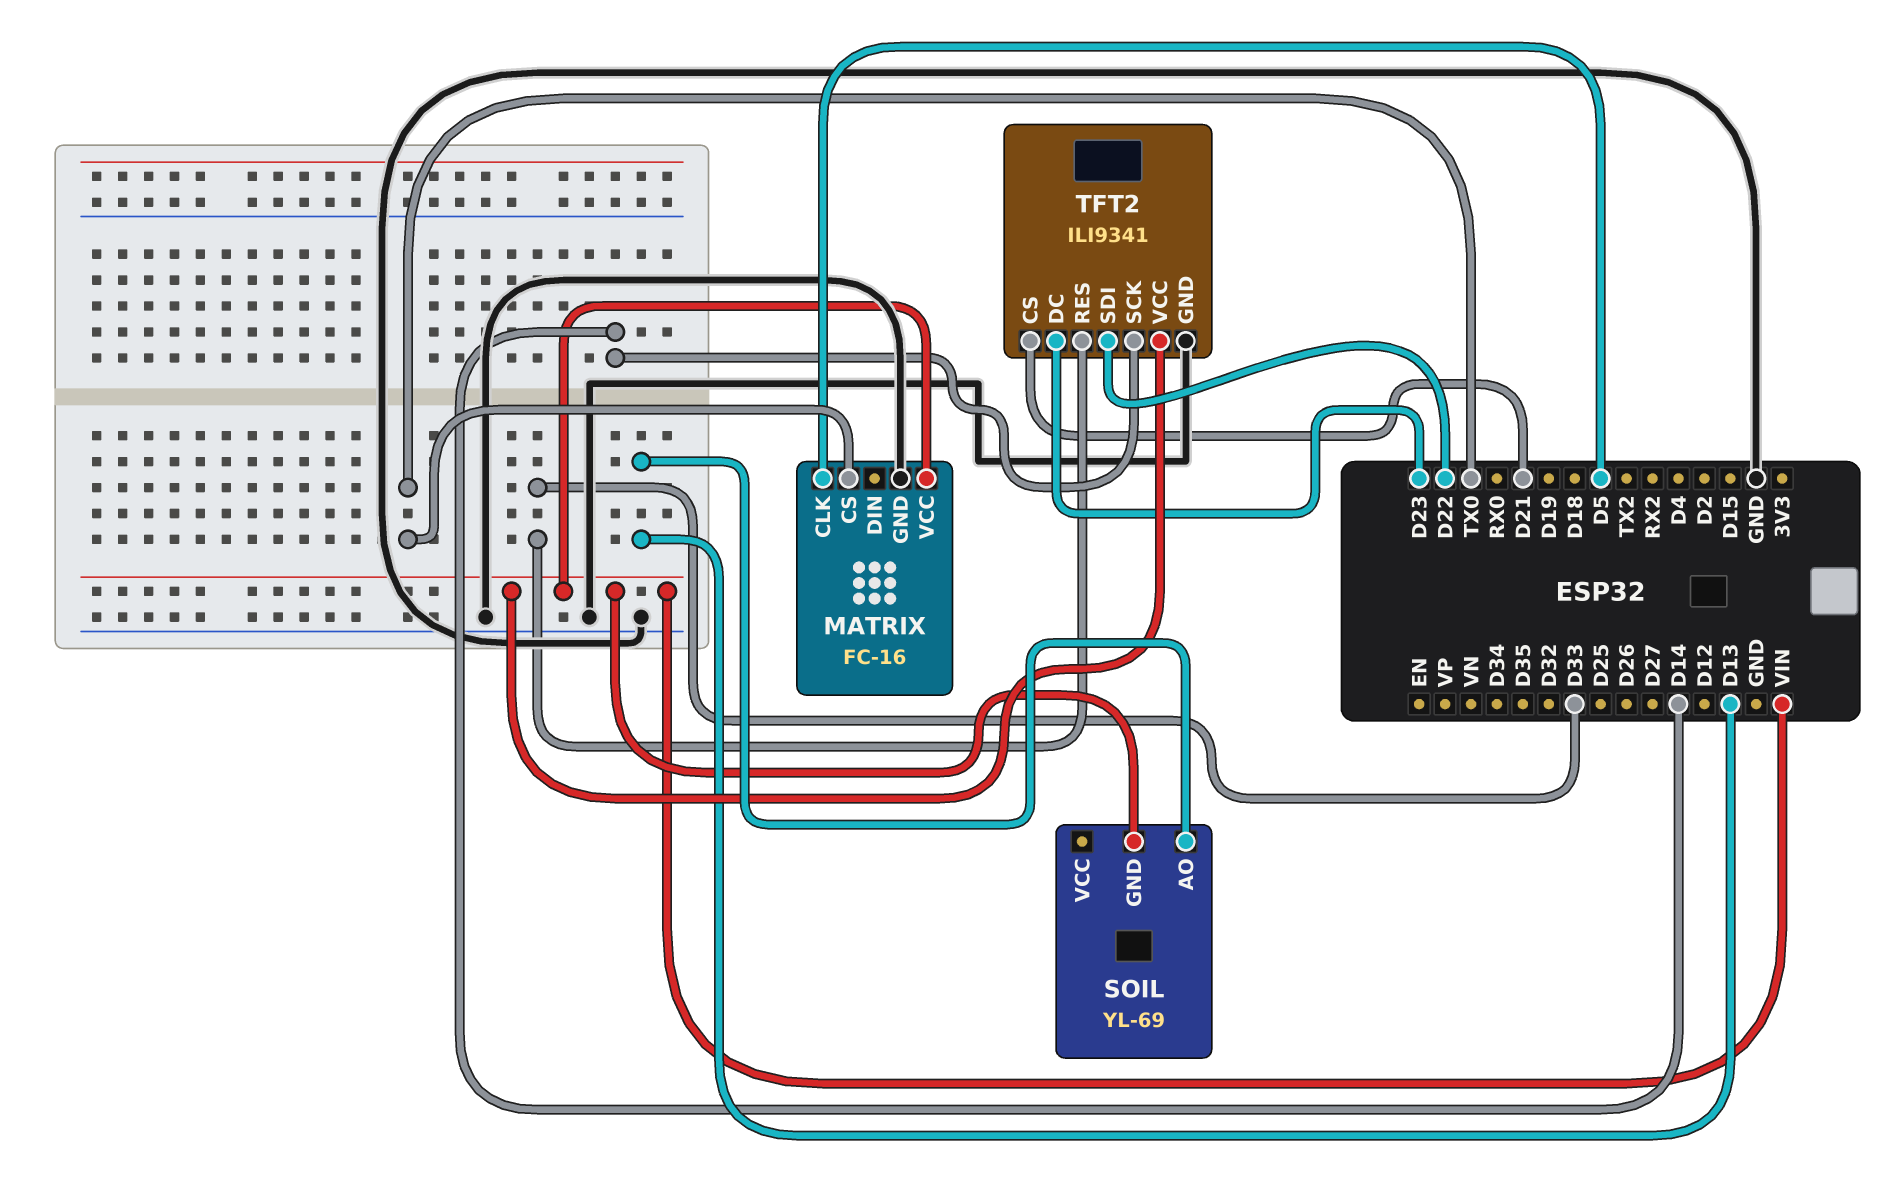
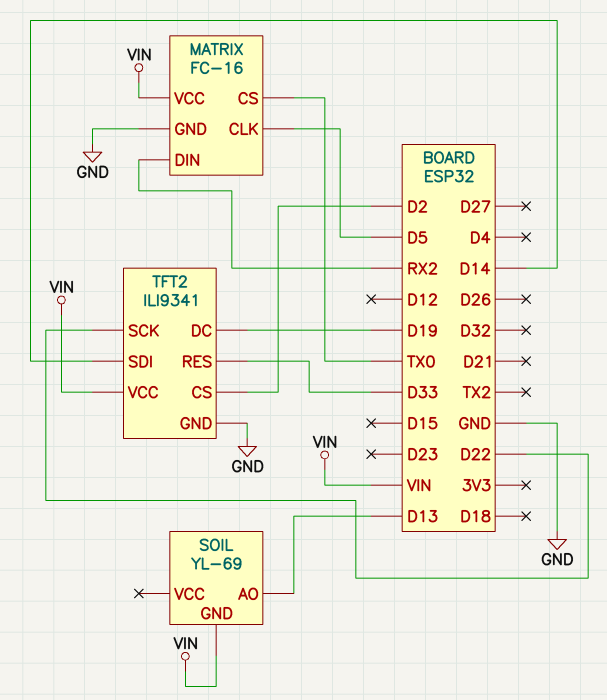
MATRIX pin DIN: none -> RX2
TFT2 pin CS: D21 -> D2
TFT2 pin DC: D23 -> D19
TFT2 pin SCK: D14 -> D22
TFT2 pin SDI: D22 -> D14

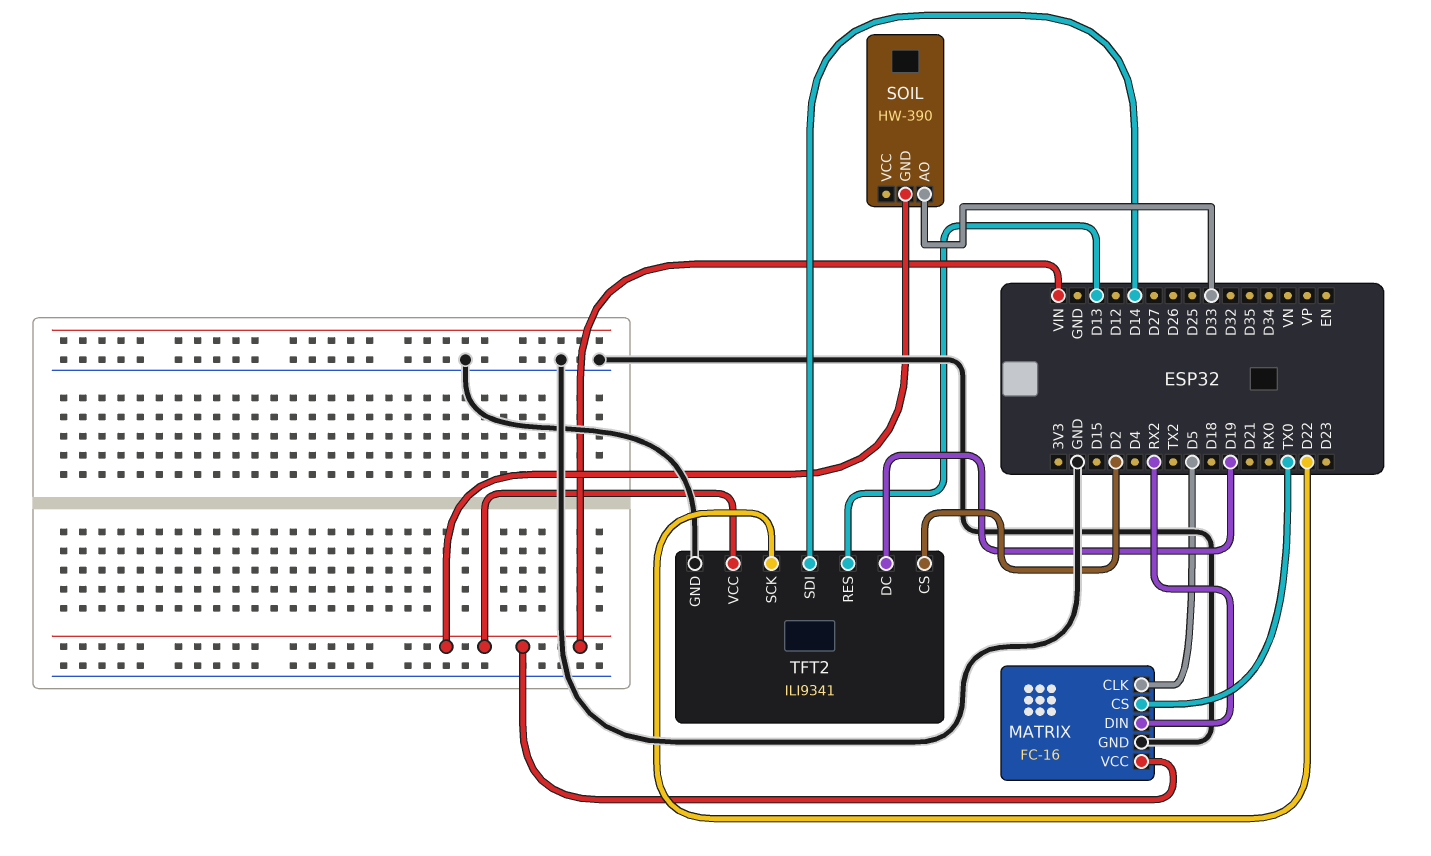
SOIL: YL-69 -> HW-390
SOIL pin AO: D13 -> D33
TFT2 pin RES: D33 -> D13

